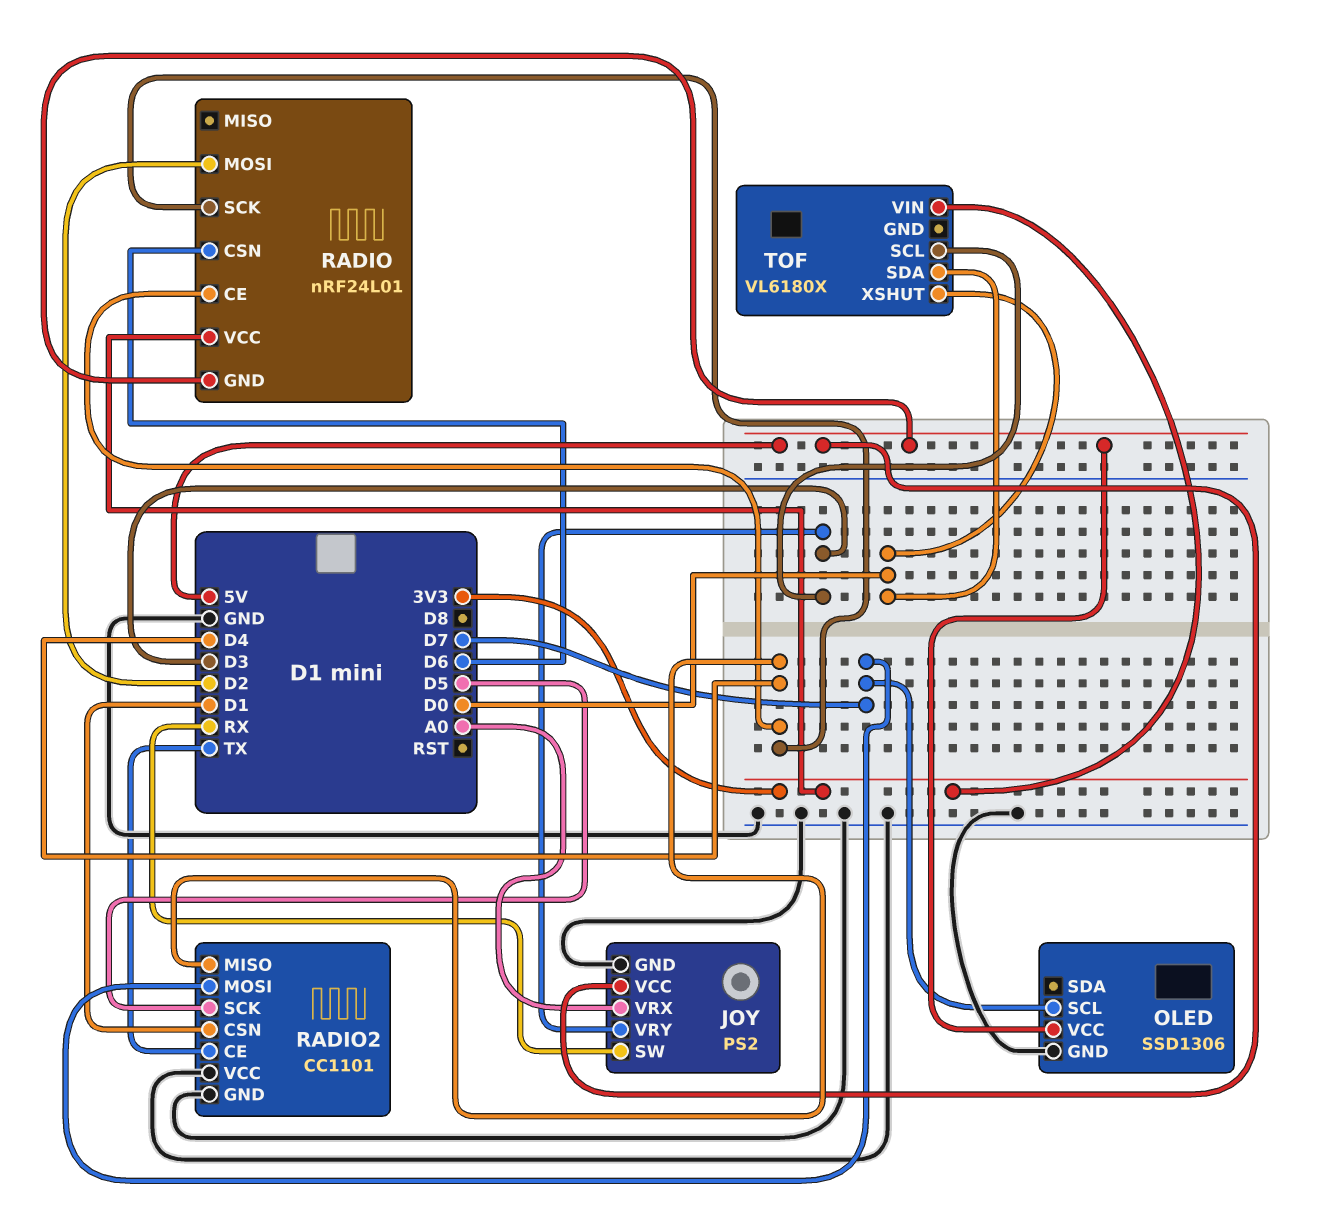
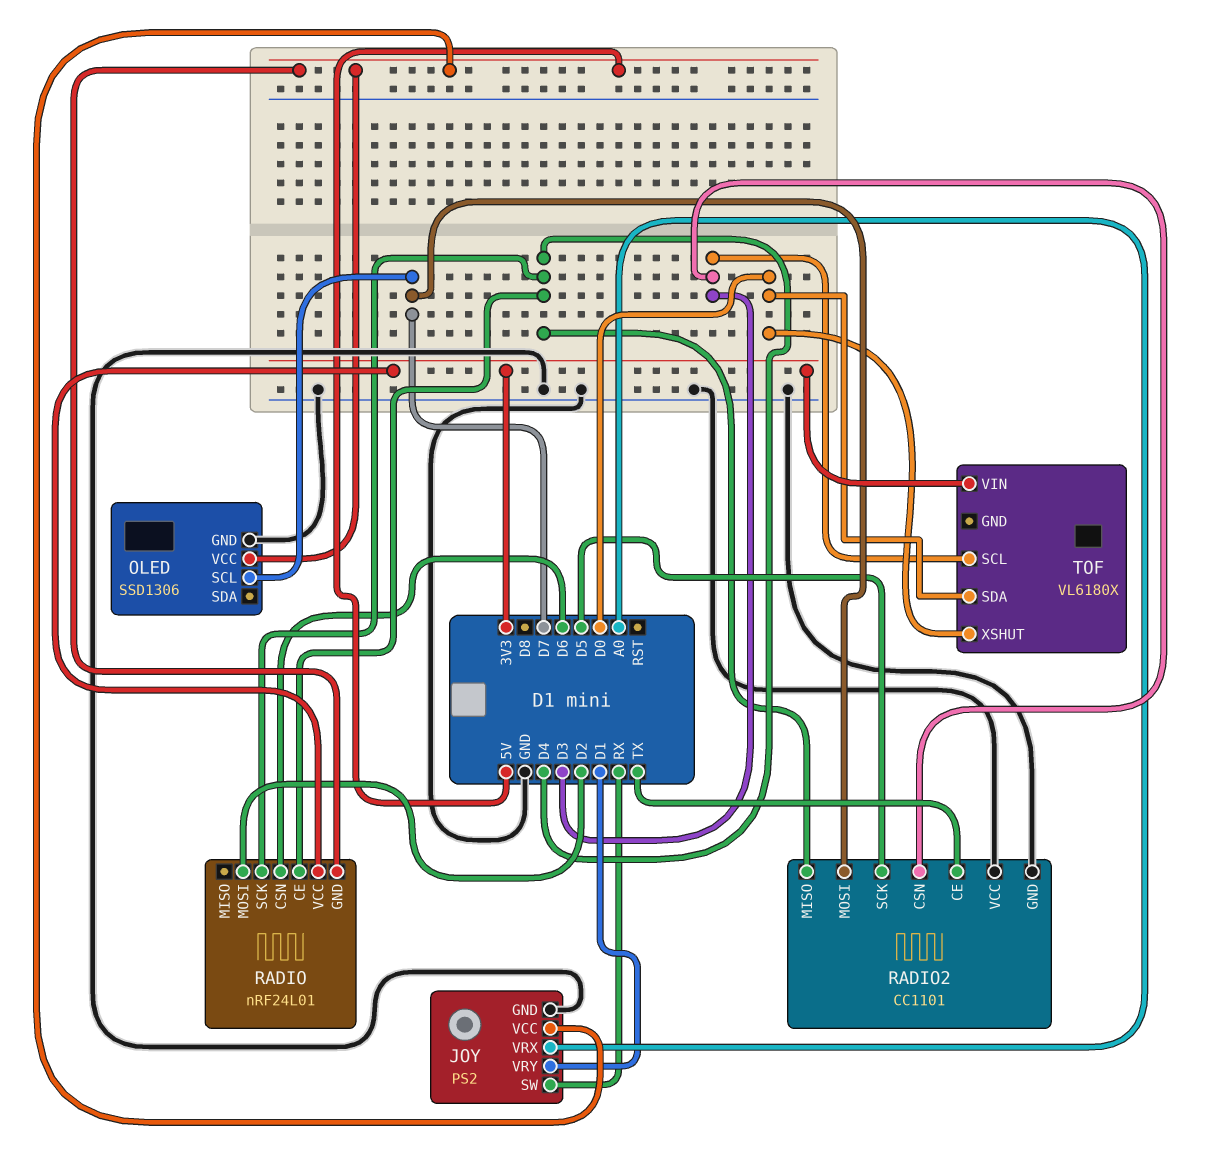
JOY pin VRY: D3 -> D1
RADIO2 pin CSN: D1 -> D3

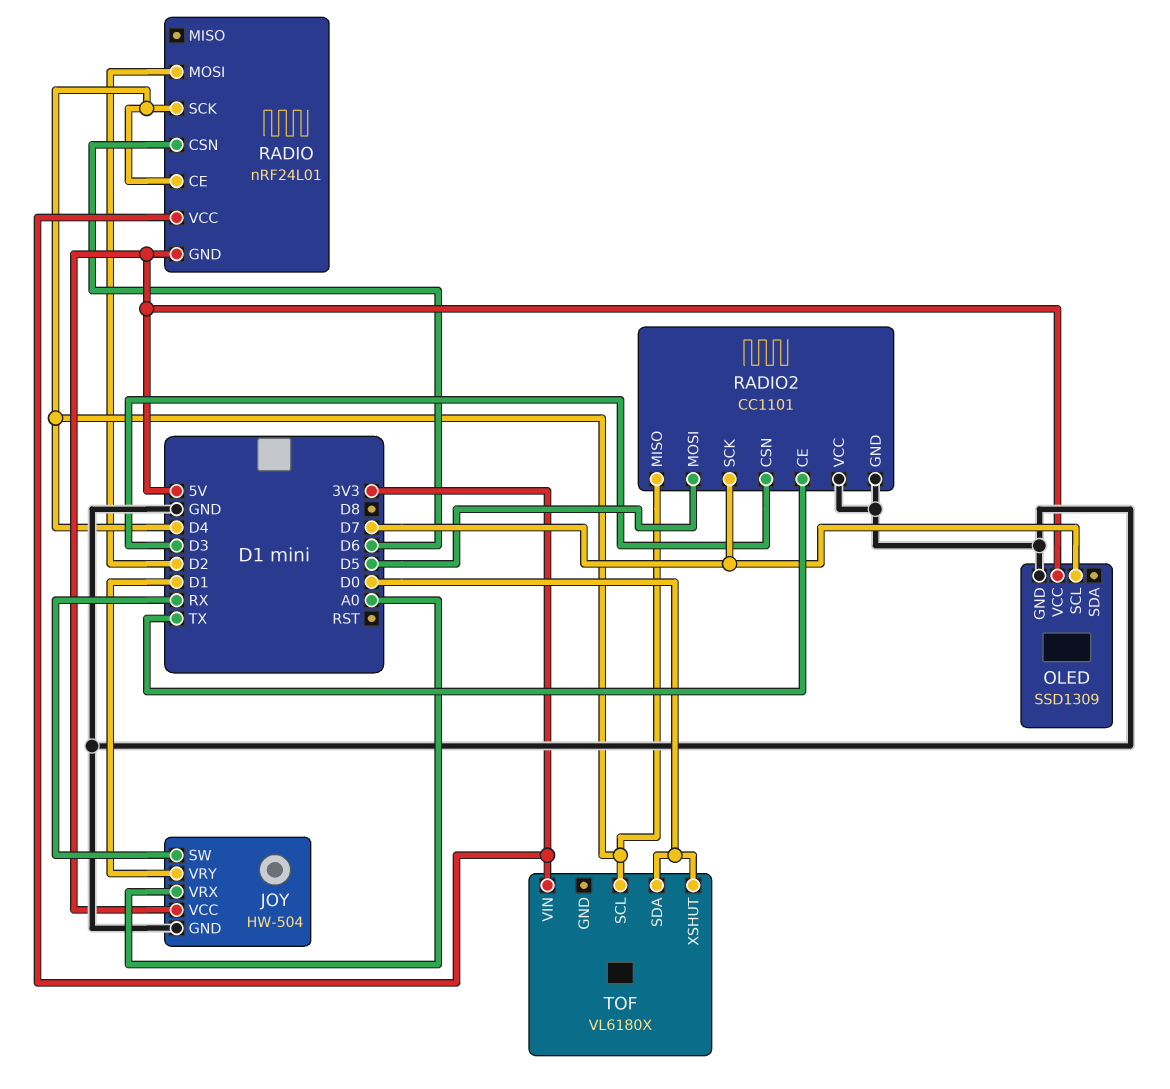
JOY: PS2 -> HW-504
OLED: SSD1306 -> SSD1309
RADIO2 pin MOSI: D7 -> D5
RADIO2 pin SCK: D5 -> D7
TOF pin SCL: D3 -> D4

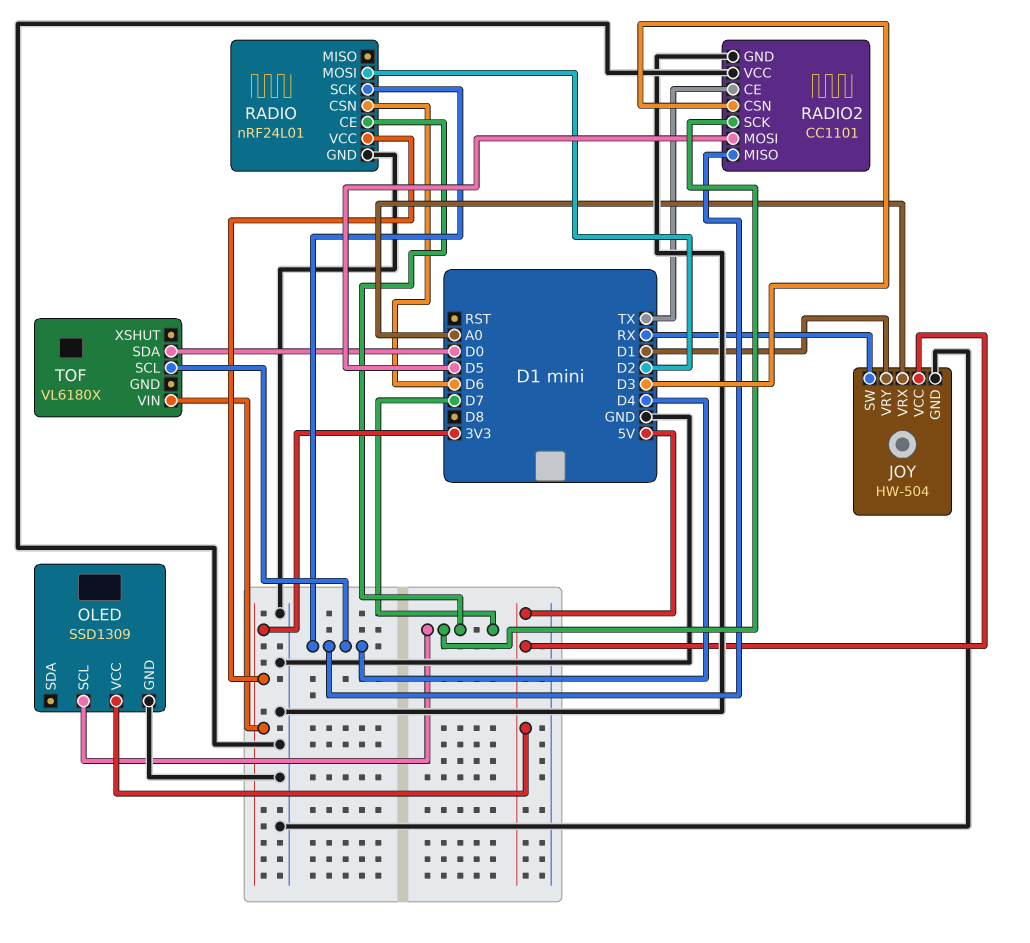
RADIO pin CE: D4 -> D7
RADIO pin GND: 5V -> GND
TOF pin XSHUT: D0 -> none

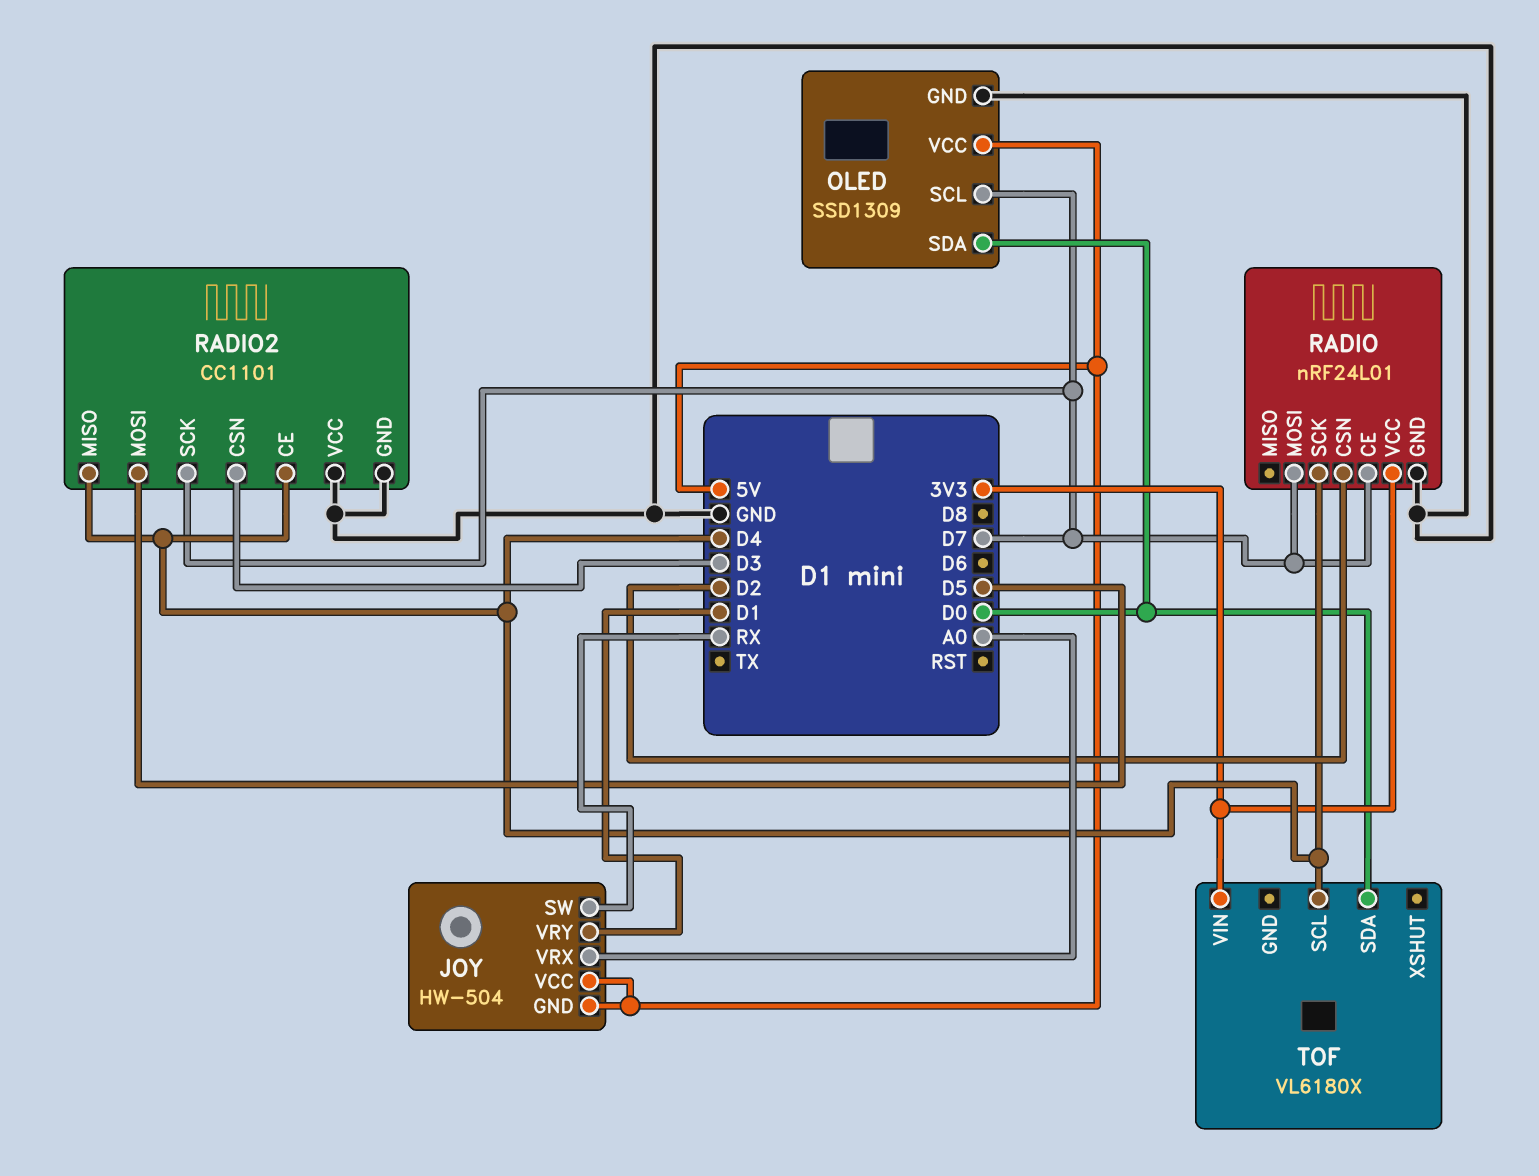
JOY pin GND: GND -> 5V
OLED pin SDA: none -> D0
RADIO pin CSN: D6 -> D2
RADIO pin MOSI: D2 -> D7
RADIO2 pin CE: TX -> D4

